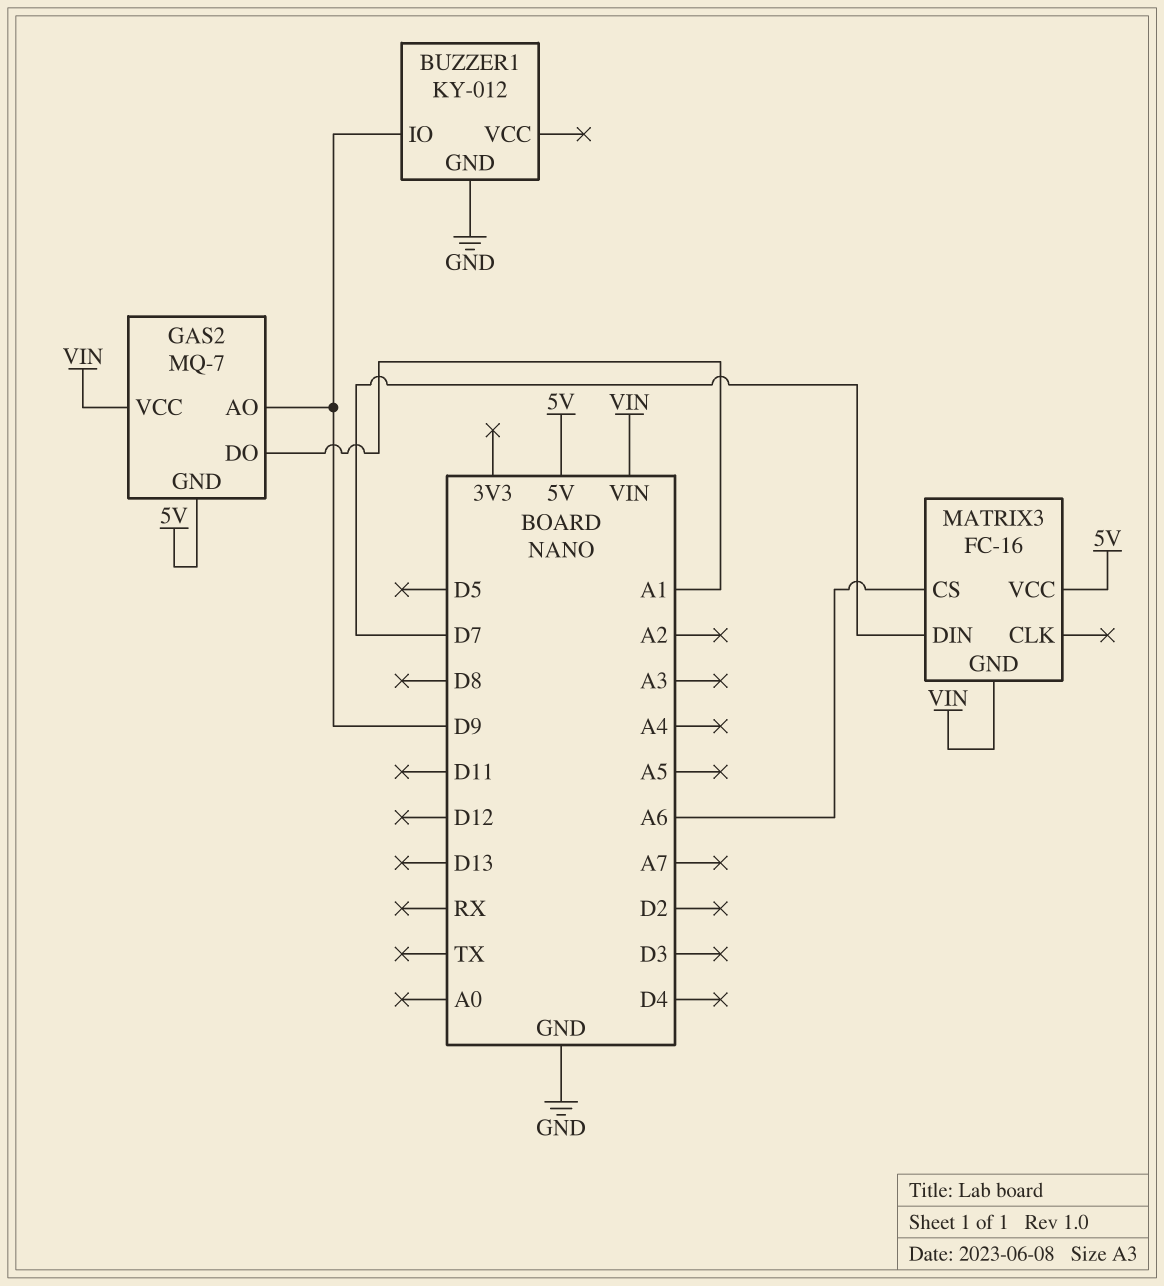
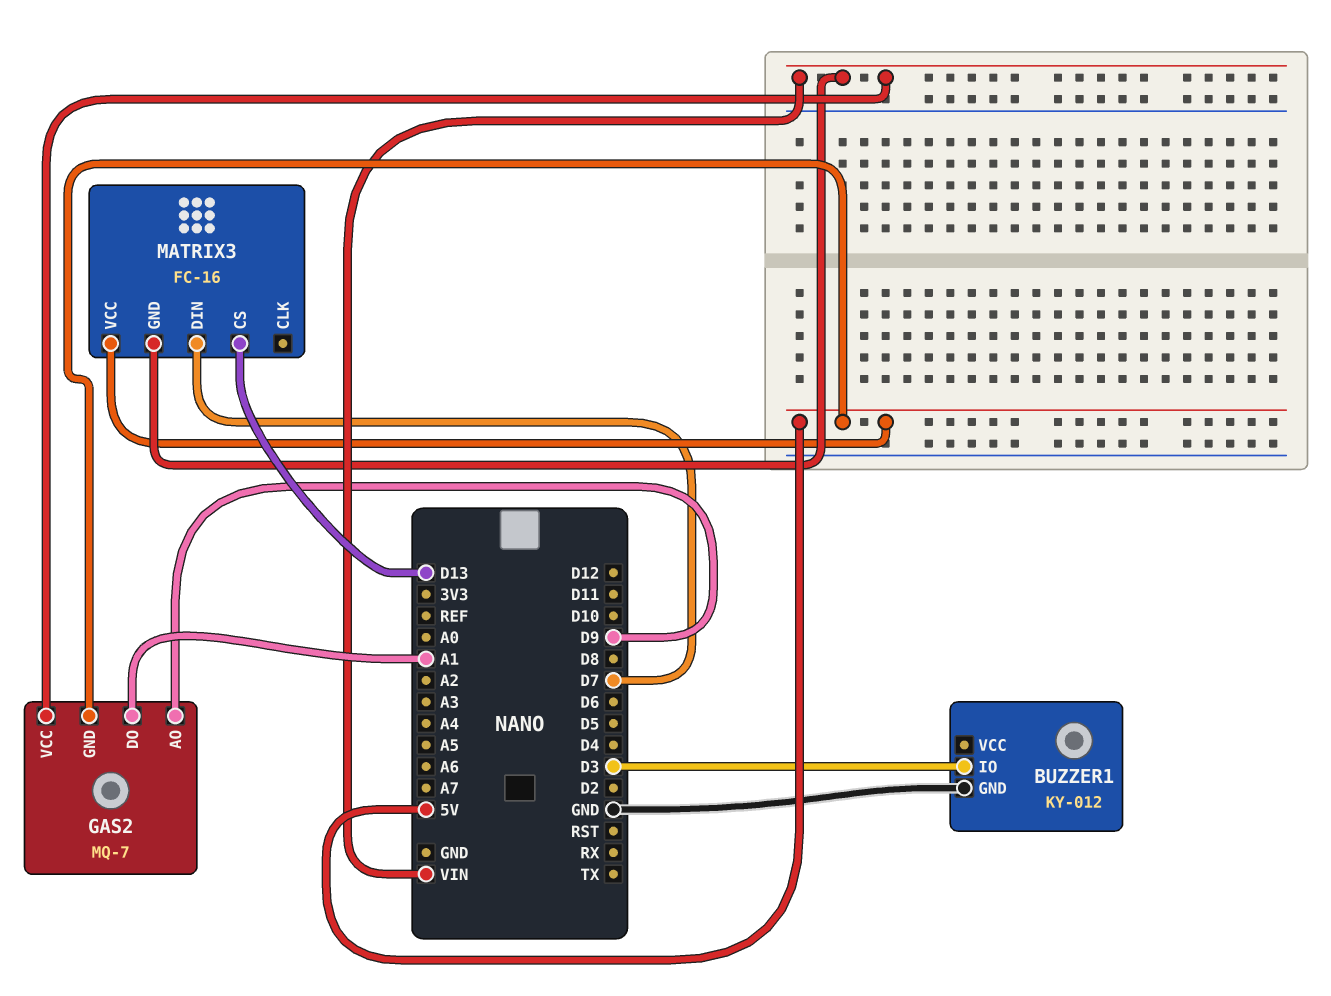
BUZZER1 pin IO: D9 -> D3
MATRIX3 pin CS: A6 -> D13

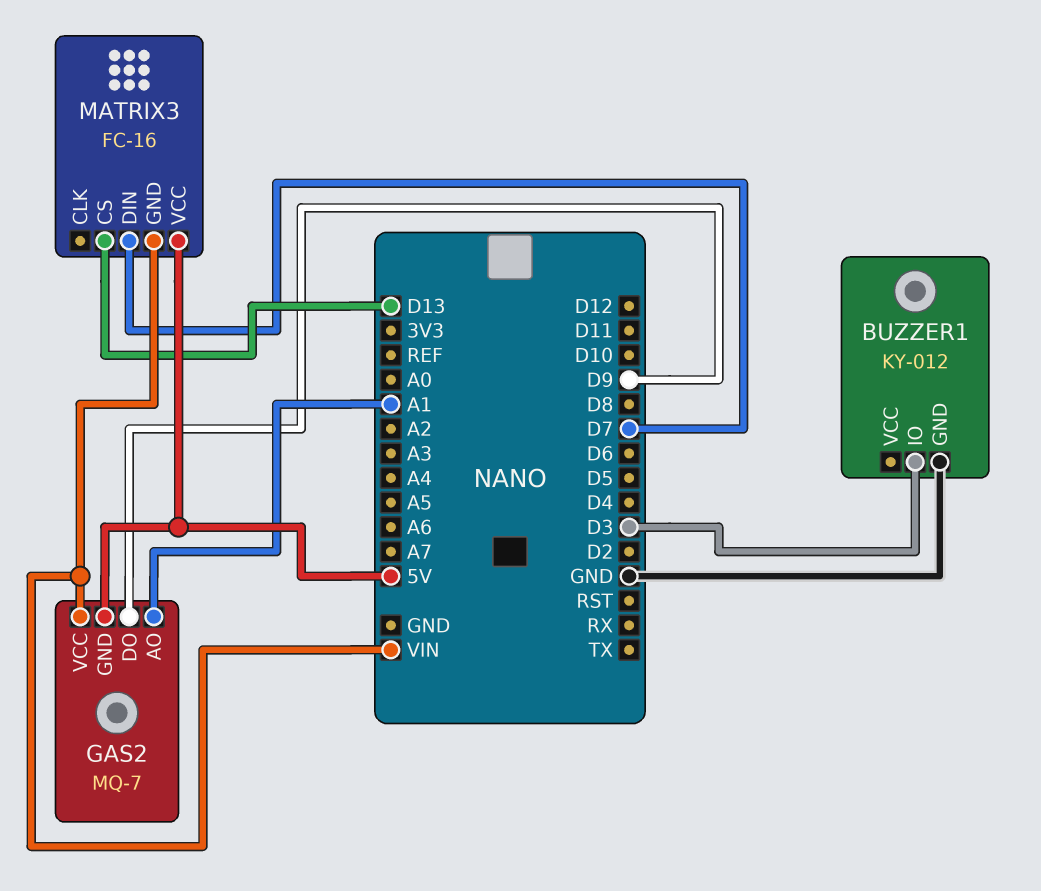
GAS2 pin AO: D9 -> A1
GAS2 pin DO: A1 -> D9

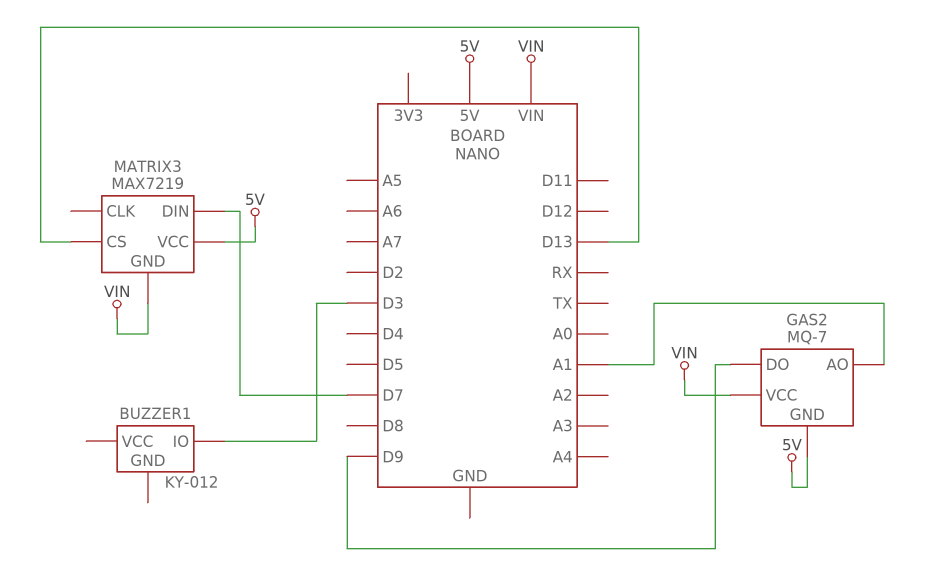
BUZZER1 pin GND: GND -> none
MATRIX3: FC-16 -> MAX7219

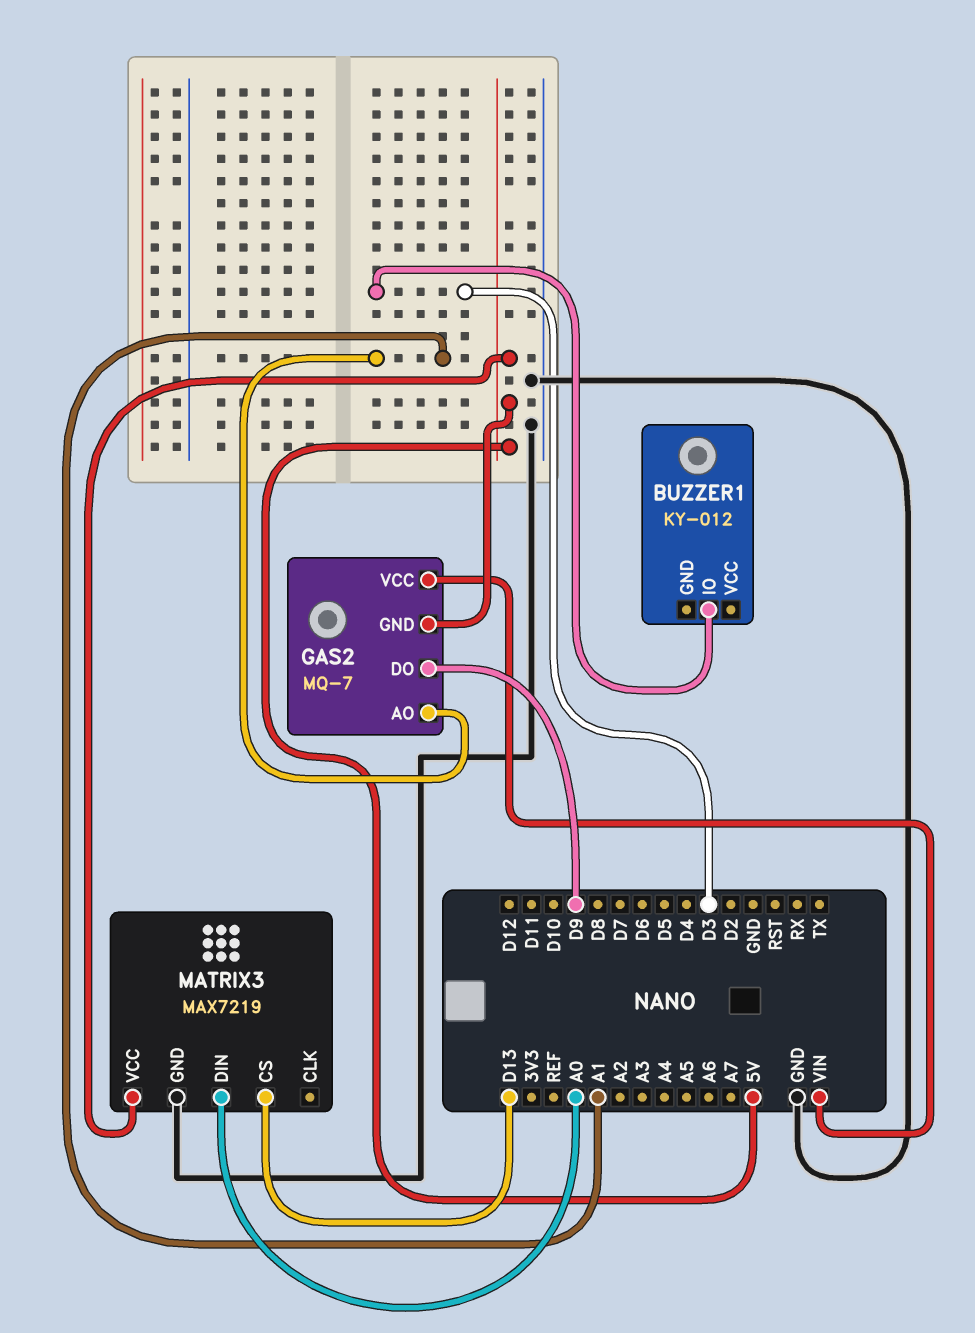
MATRIX3 pin DIN: D7 -> A0
MATRIX3 pin GND: VIN -> GND

